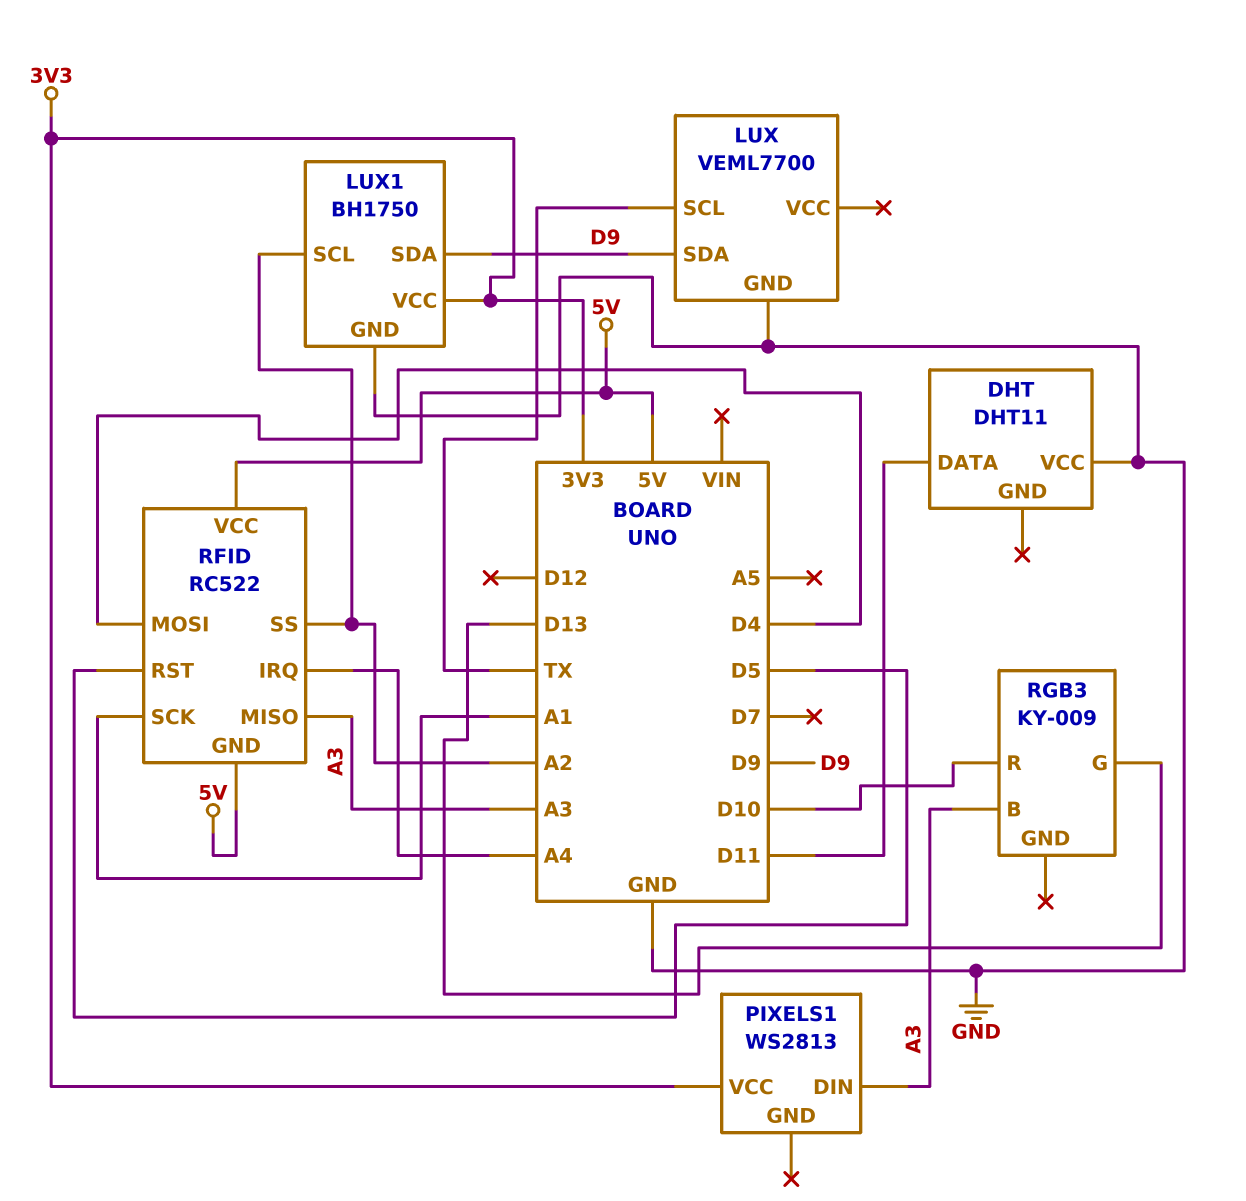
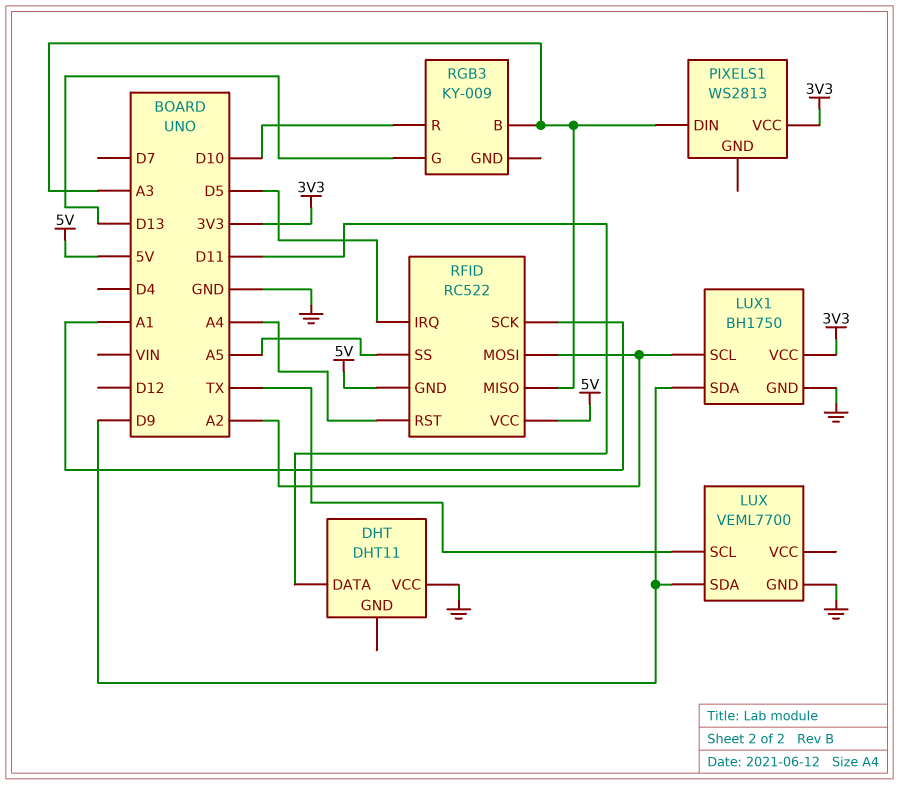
RFID pin IRQ: A4 -> D5
RFID pin MOSI: D4 -> A2
RFID pin RST: D5 -> A4
RFID pin SS: A2 -> A5

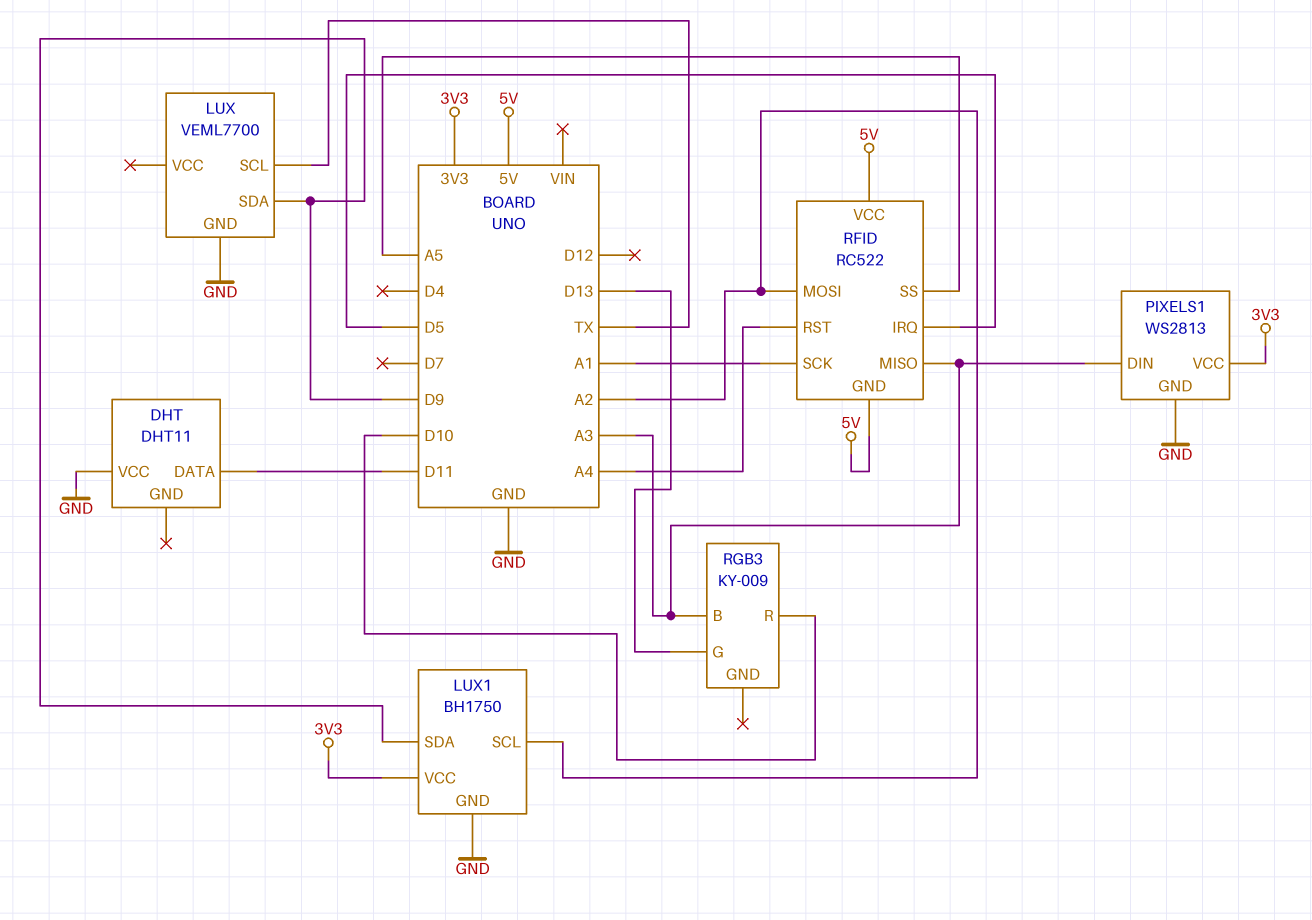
PIXELS1 pin GND: none -> GND

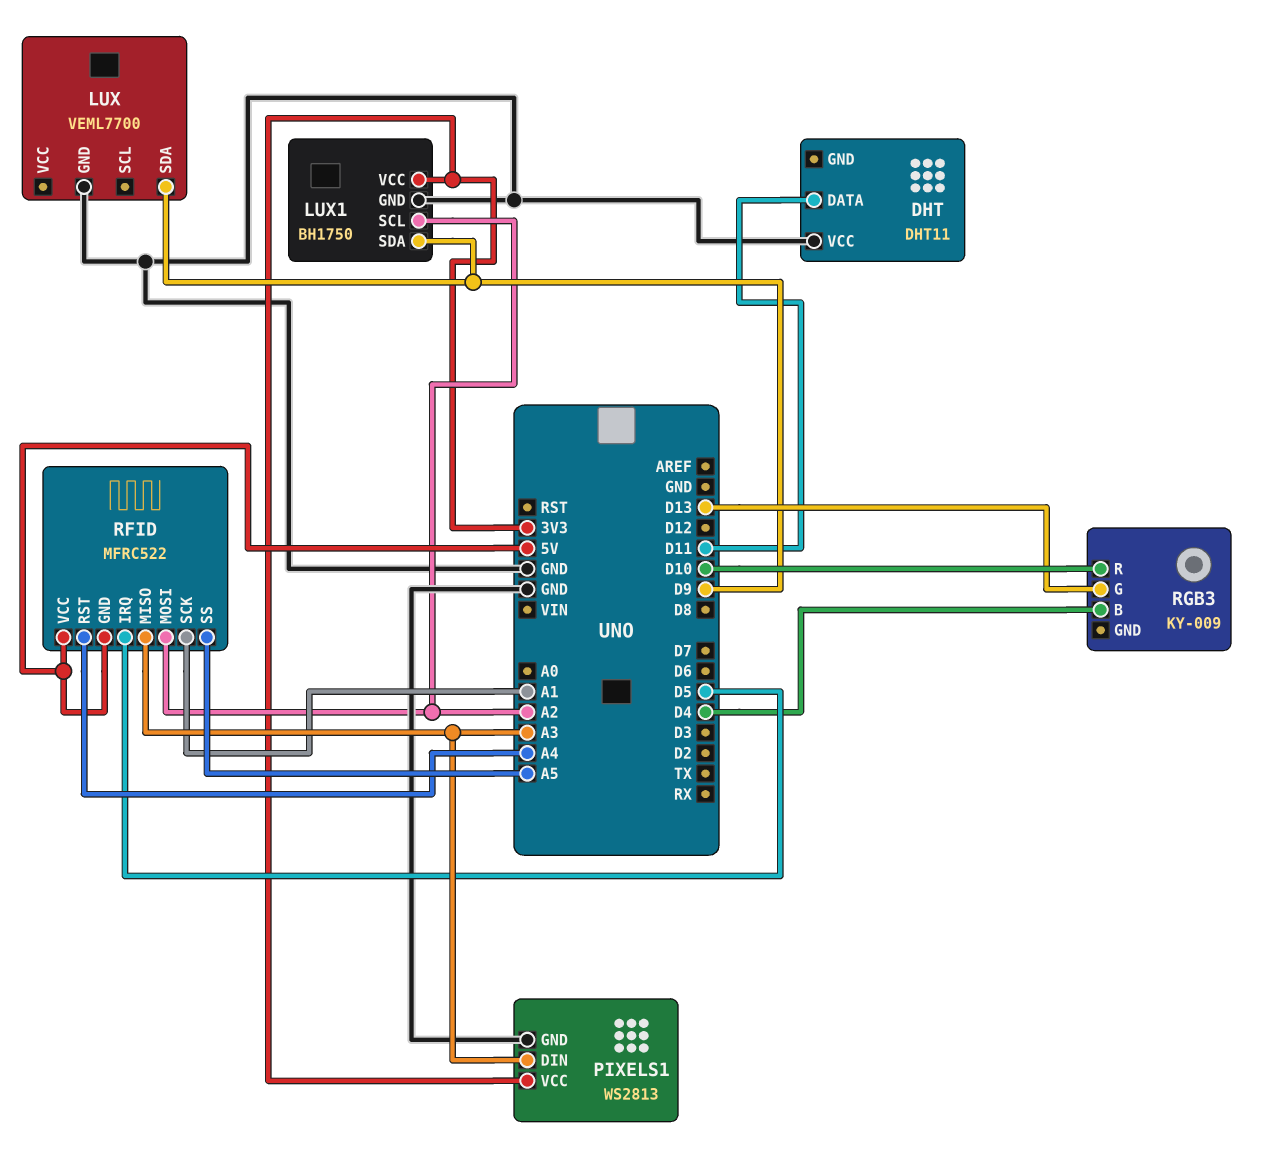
LUX pin SCL: TX -> none
RFID: RC522 -> MFRC522
RGB3 pin B: A3 -> D4

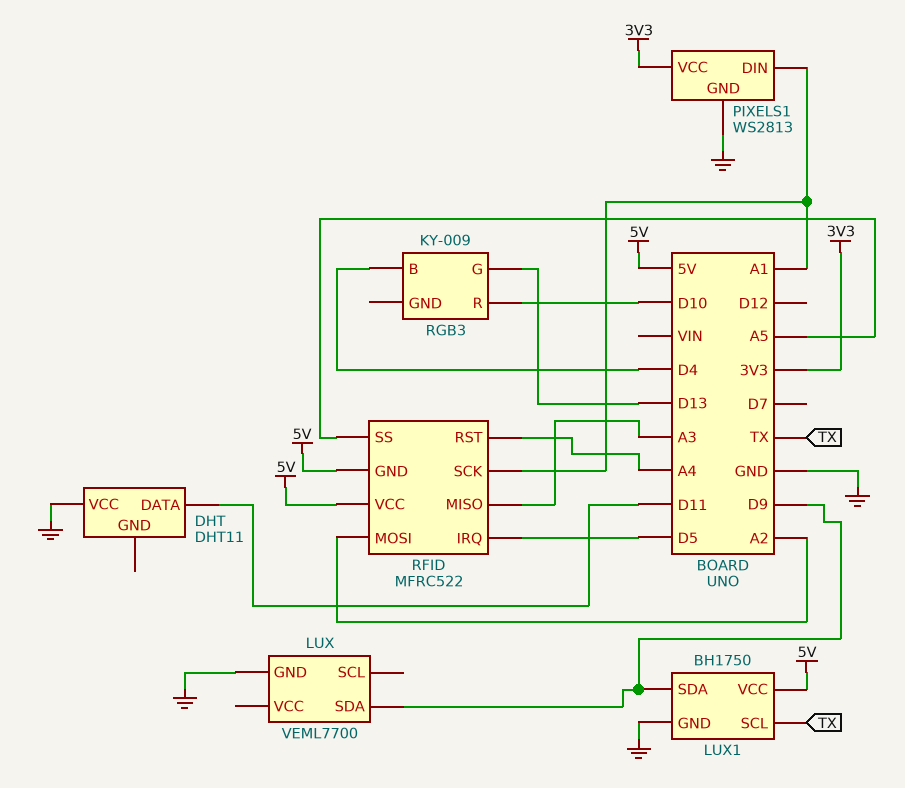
LUX1 pin SCL: A2 -> TX
LUX1 pin VCC: 3V3 -> 5V
PIXELS1 pin DIN: A3 -> A1

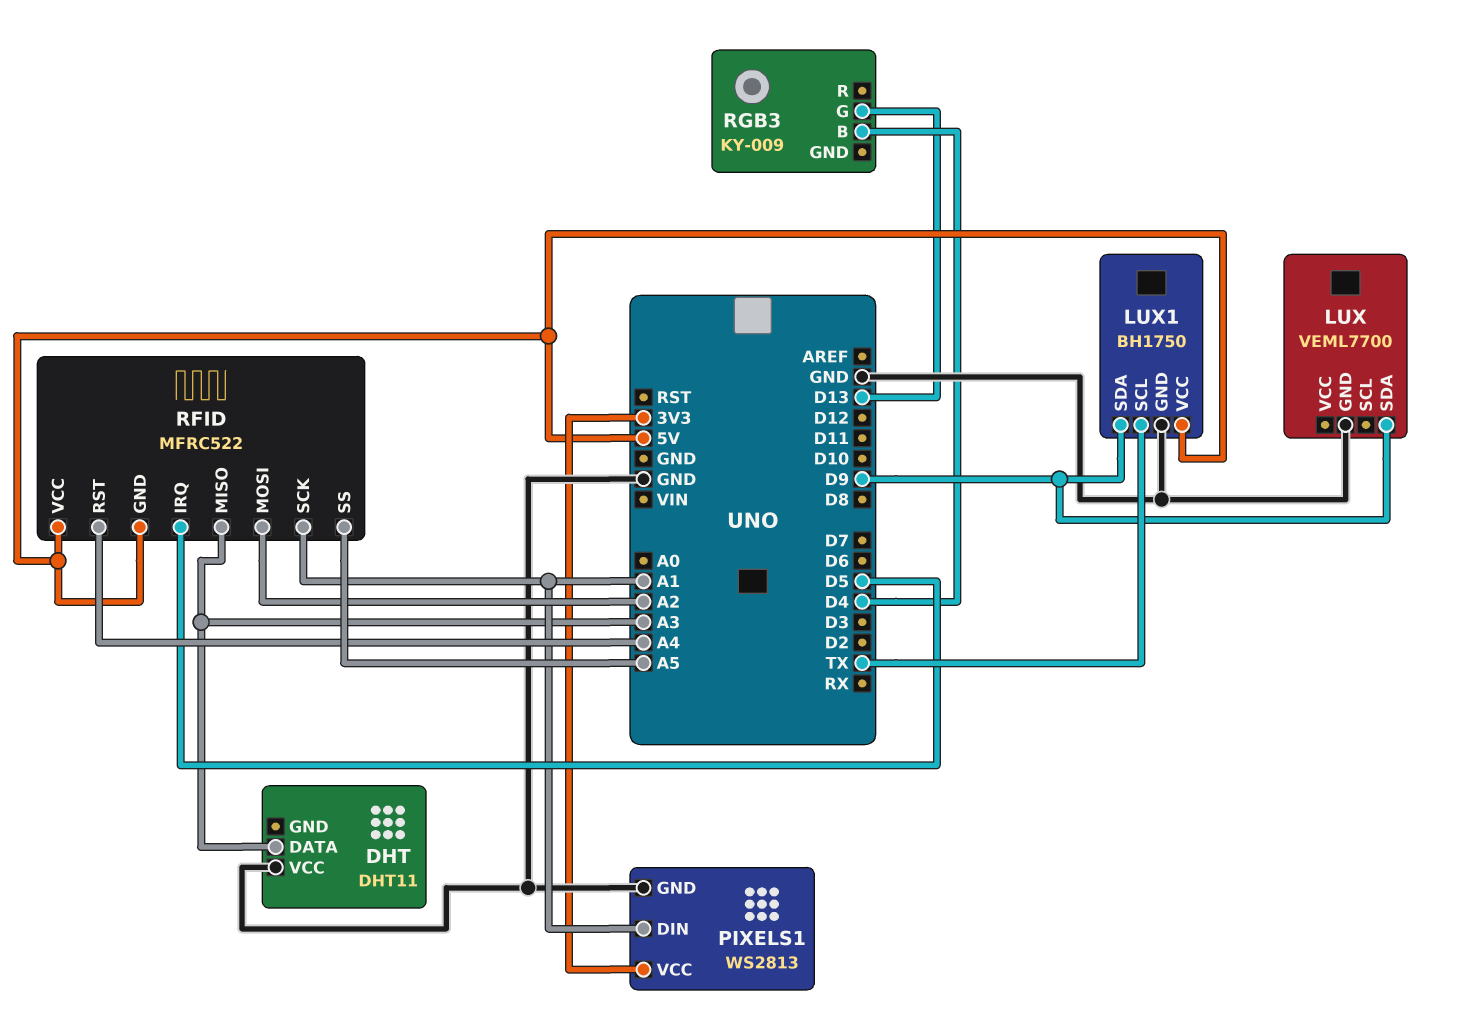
DHT pin DATA: D11 -> A3
RGB3 pin R: D10 -> none

